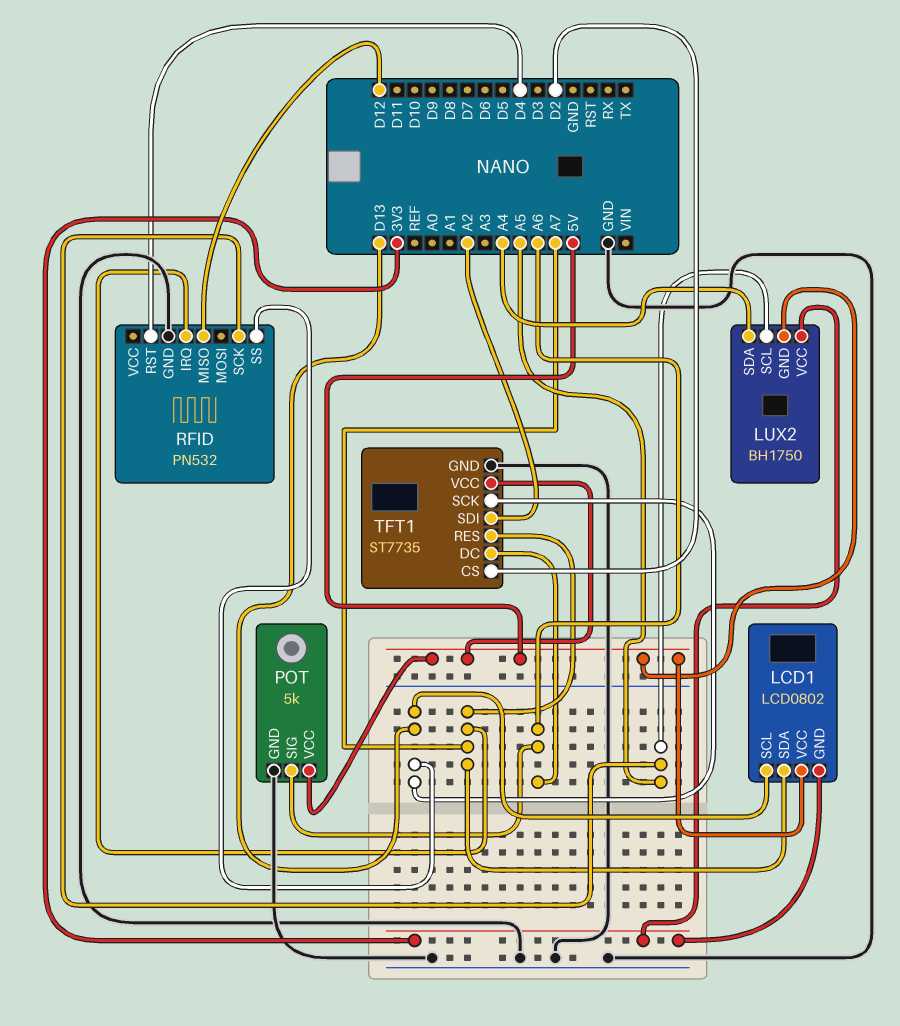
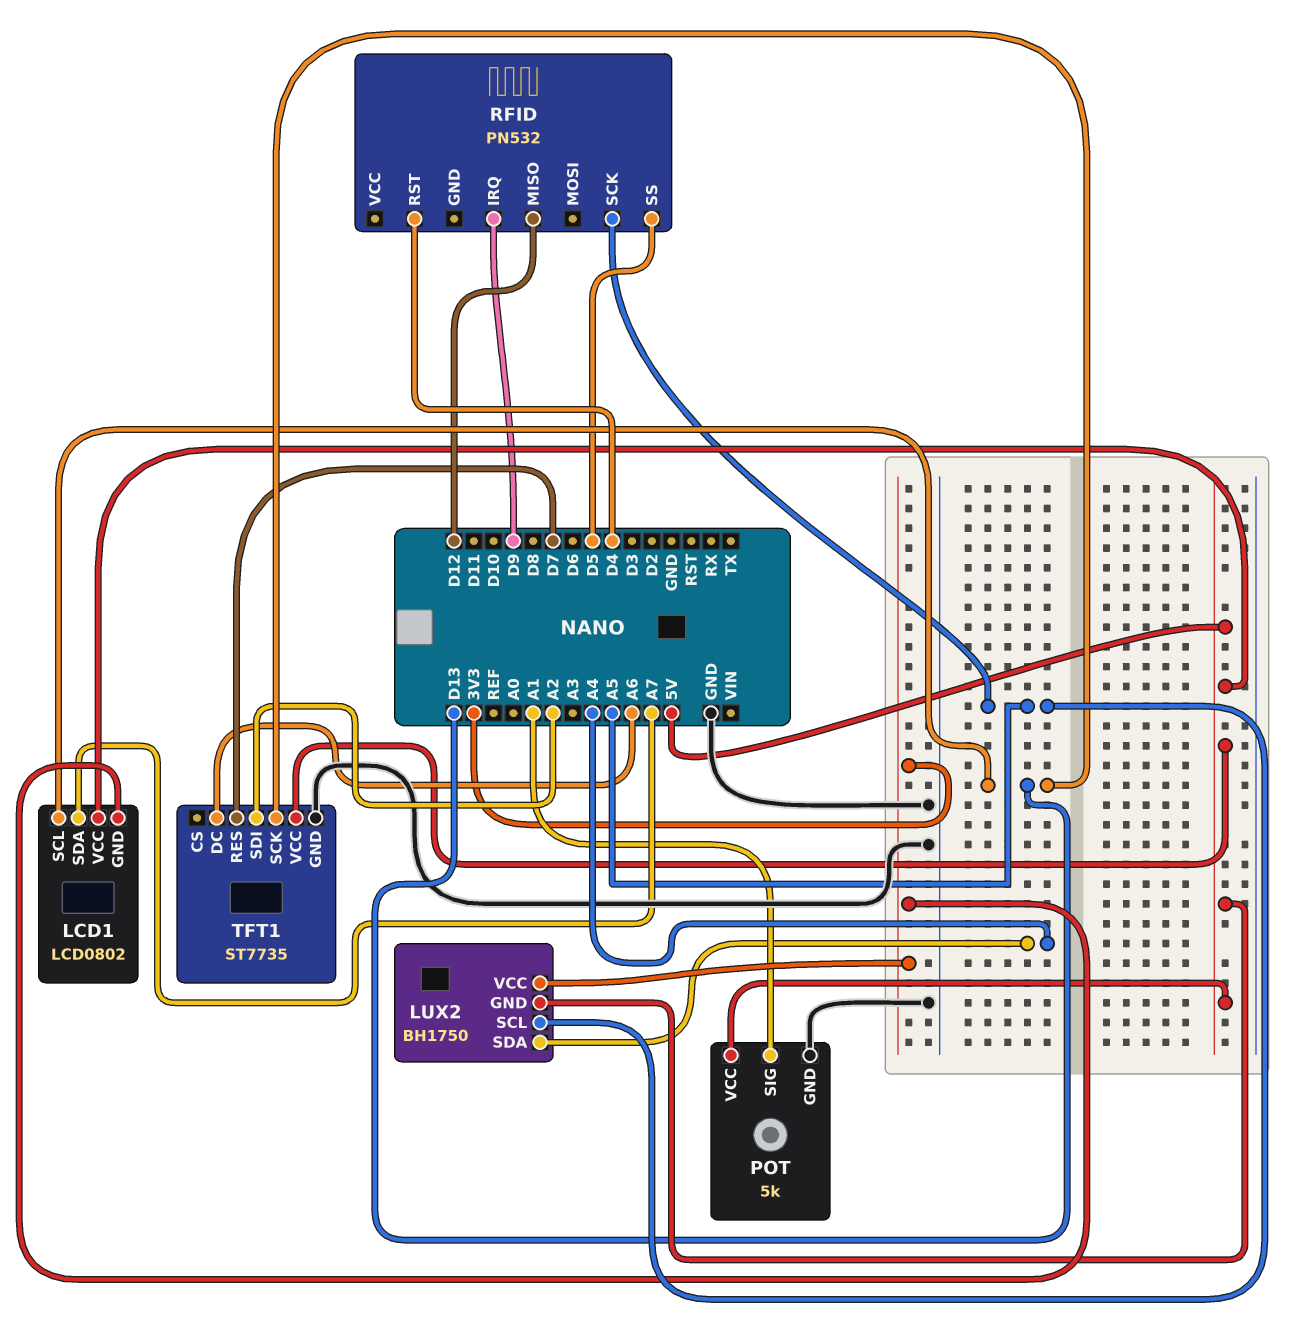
POT pin SIG: A6 -> A1
RFID pin GND: GND -> none
RFID pin IRQ: A7 -> D9
RFID pin SS: D13 -> D5
TFT1 pin CS: D2 -> none
TFT1 pin RES: A7 -> D7

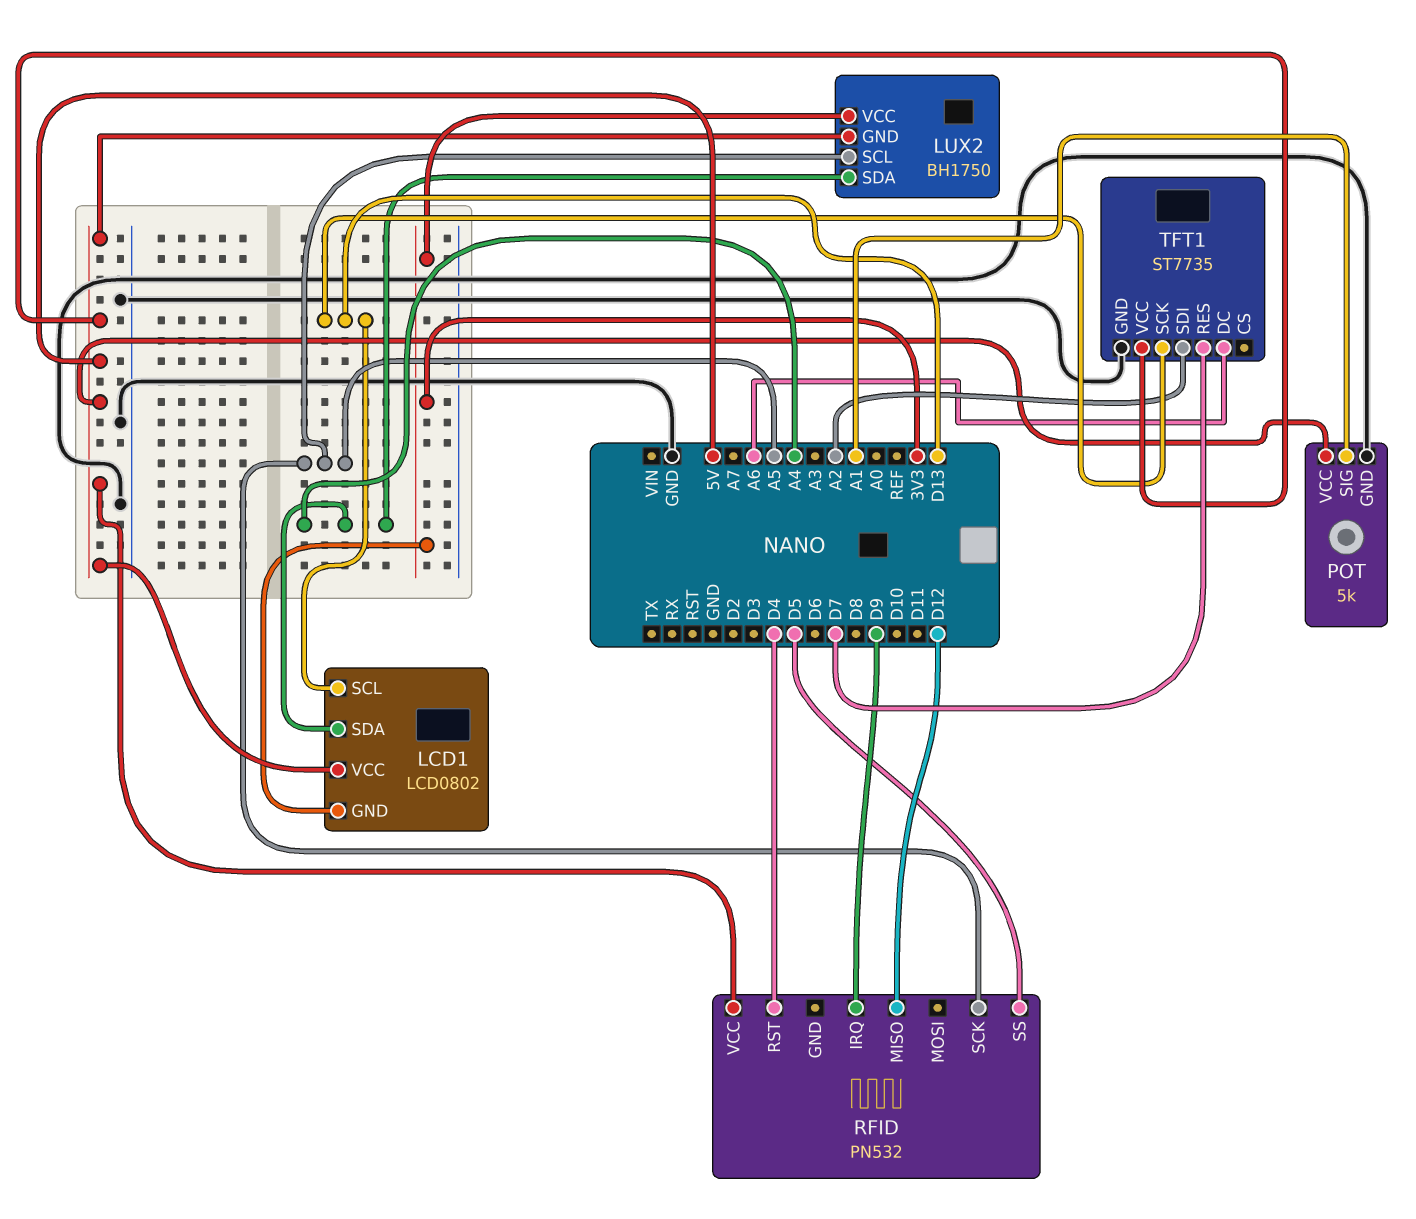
LCD1 pin SDA: A7 -> A4
RFID pin VCC: none -> 5V

